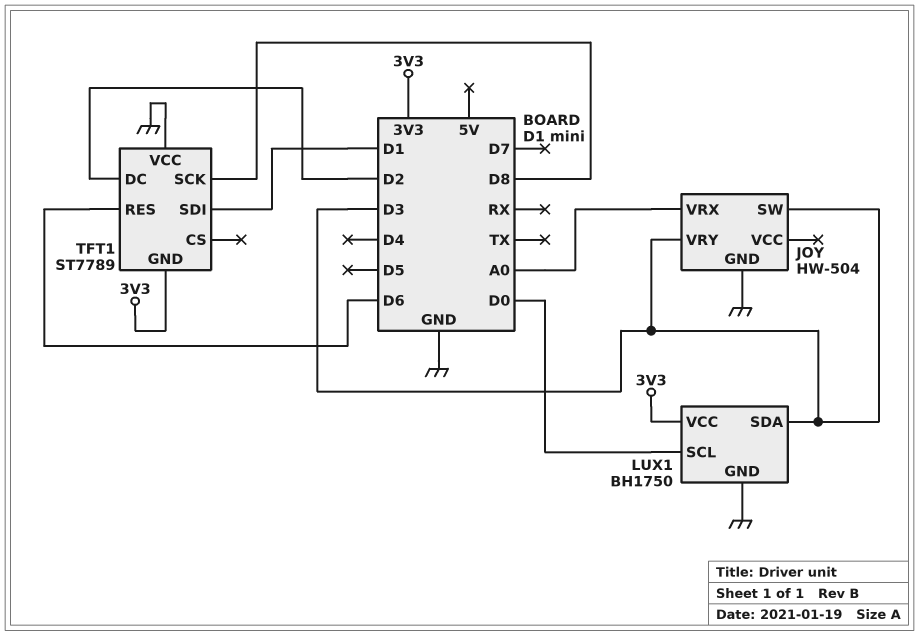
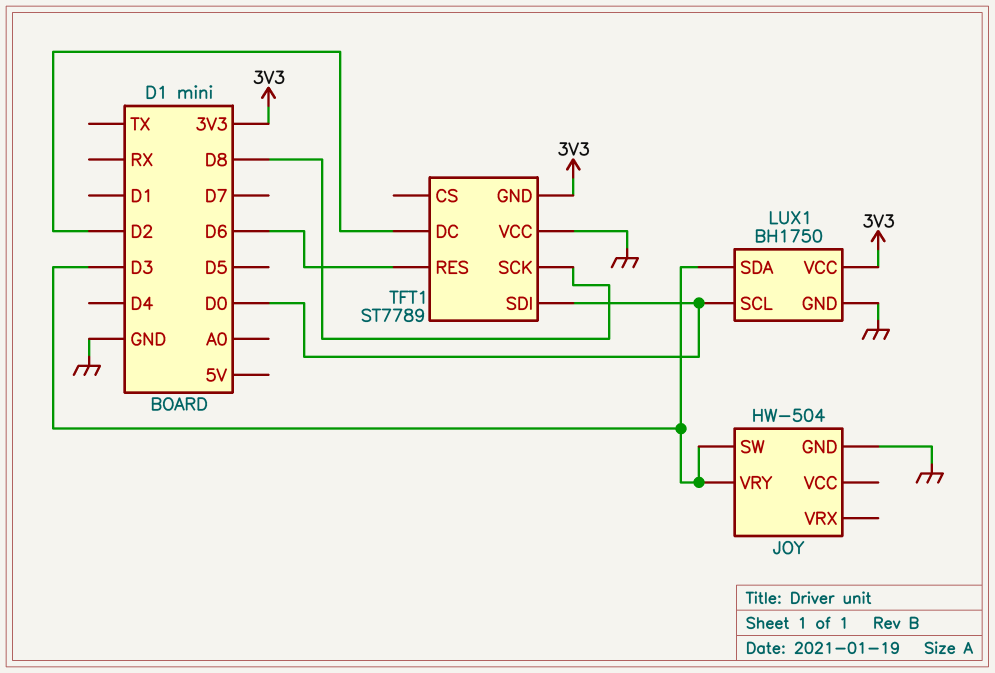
JOY pin VRX: A0 -> none
TFT1 pin SDI: D1 -> D0

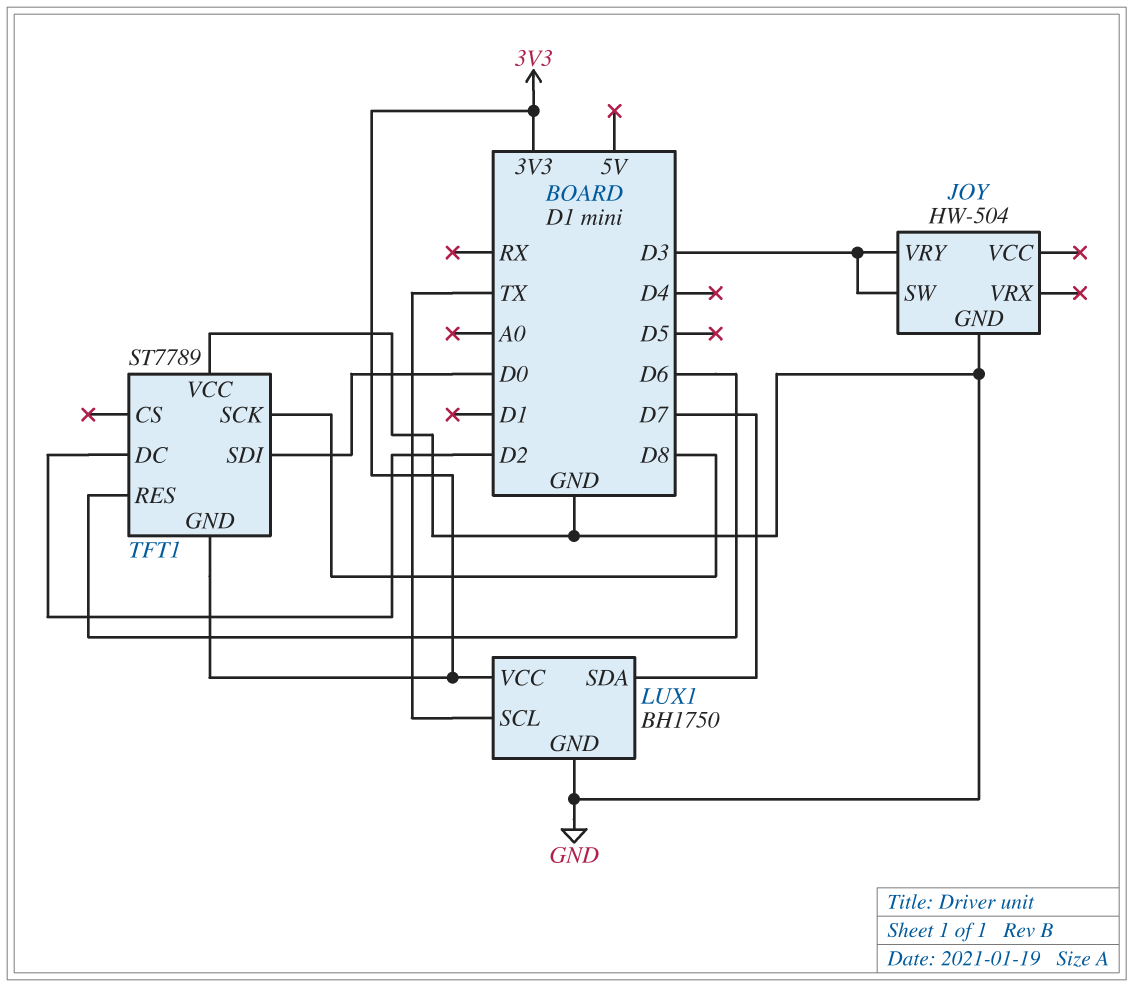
LUX1 pin SCL: D0 -> TX
LUX1 pin SDA: D3 -> D7

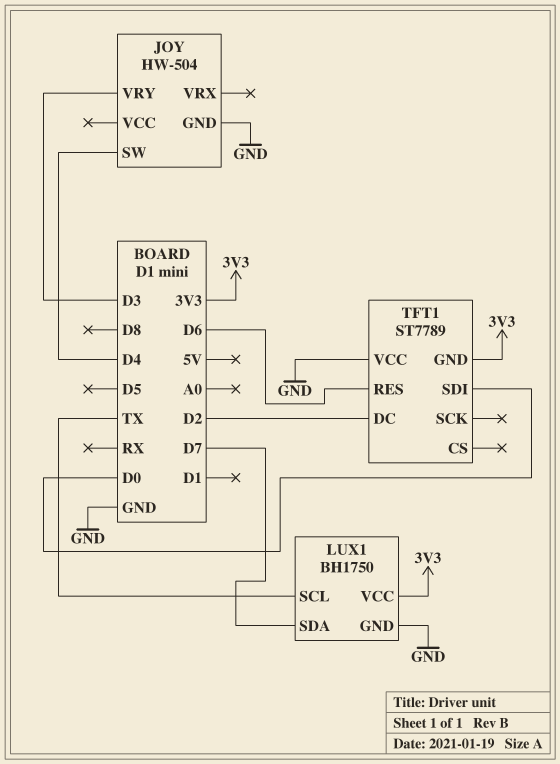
JOY pin SW: D3 -> D4
TFT1 pin SCK: D8 -> none

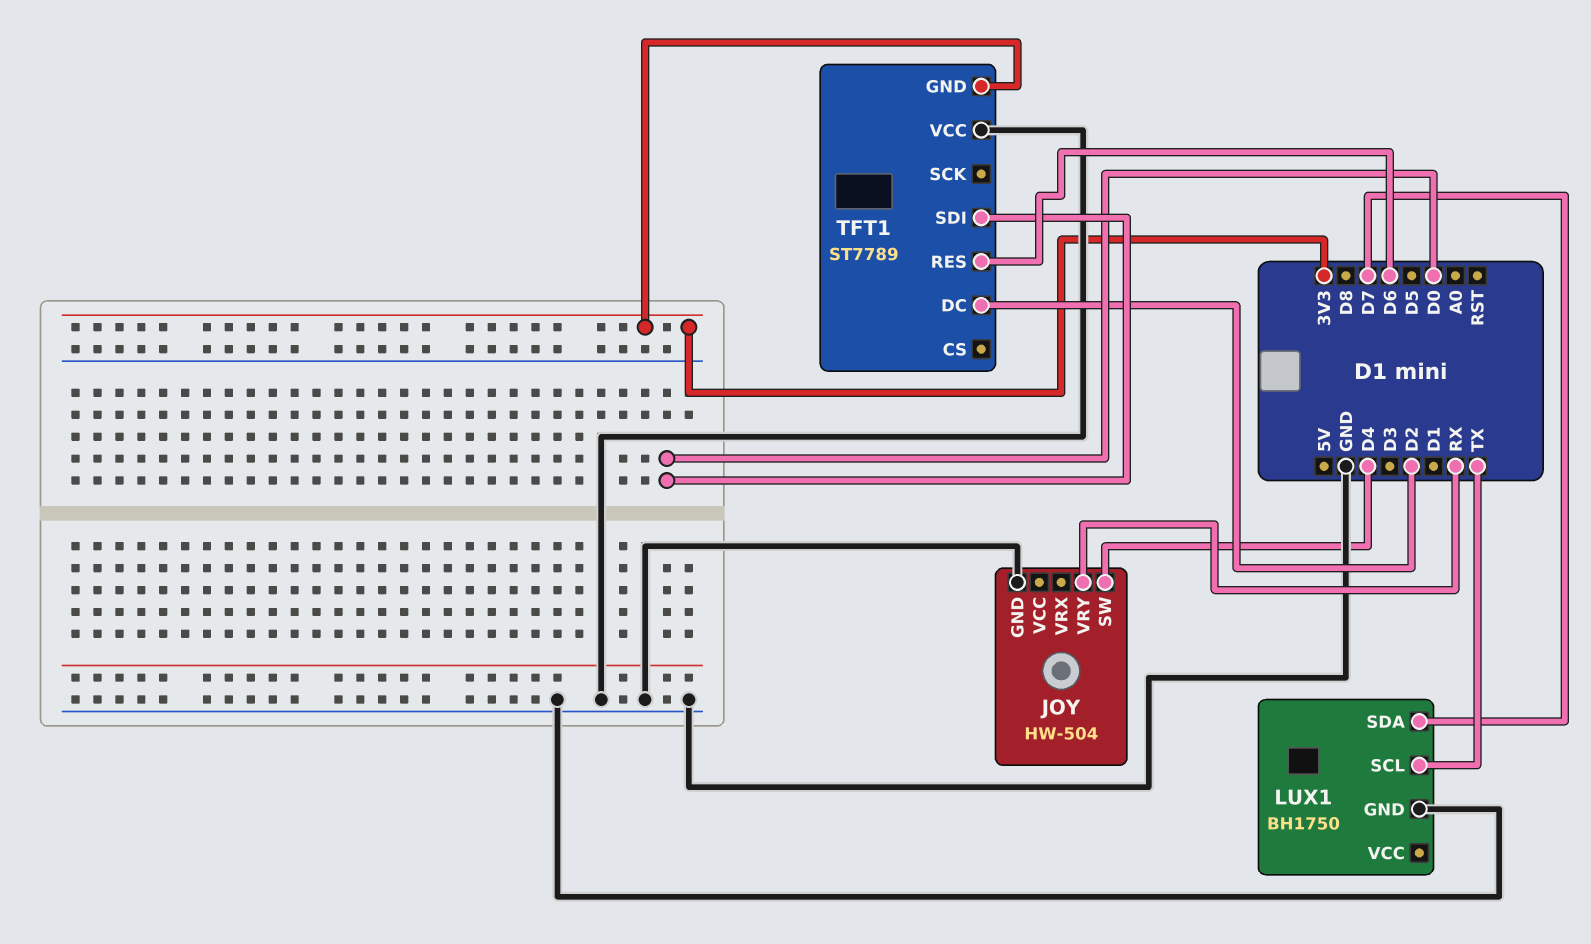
JOY pin VRY: D3 -> RX
LUX1 pin VCC: 3V3 -> none

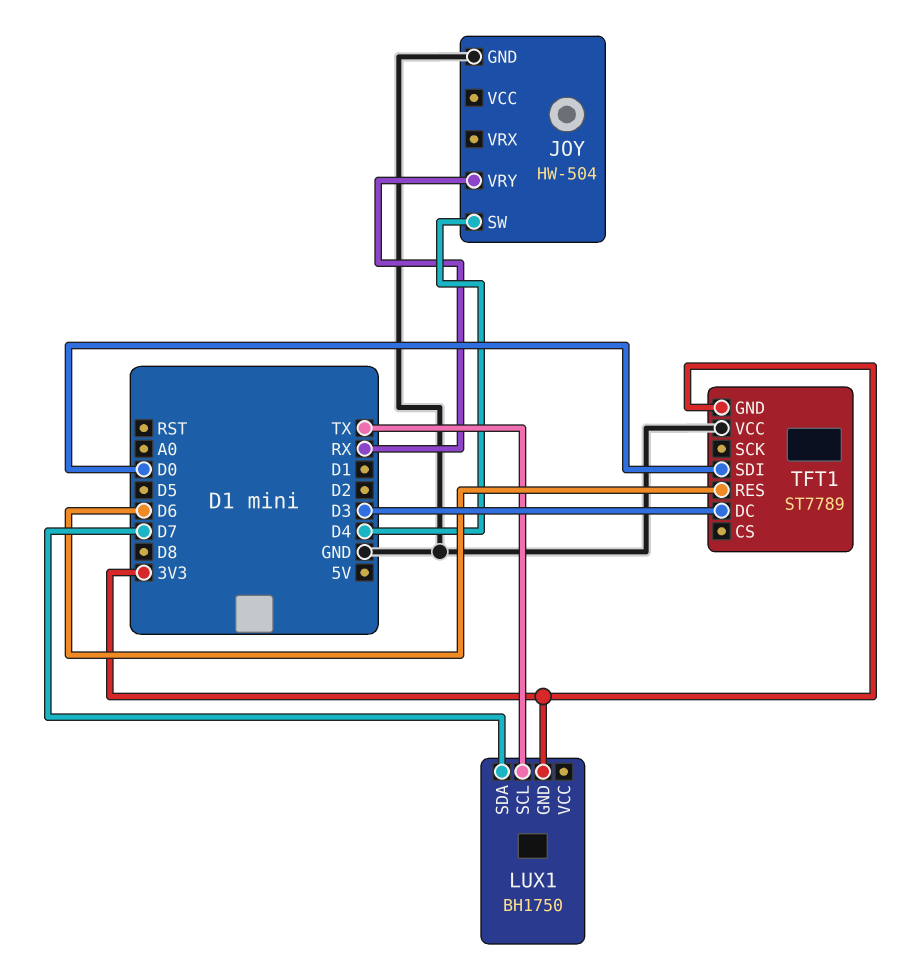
LUX1 pin GND: GND -> 3V3
TFT1 pin DC: D2 -> D3

